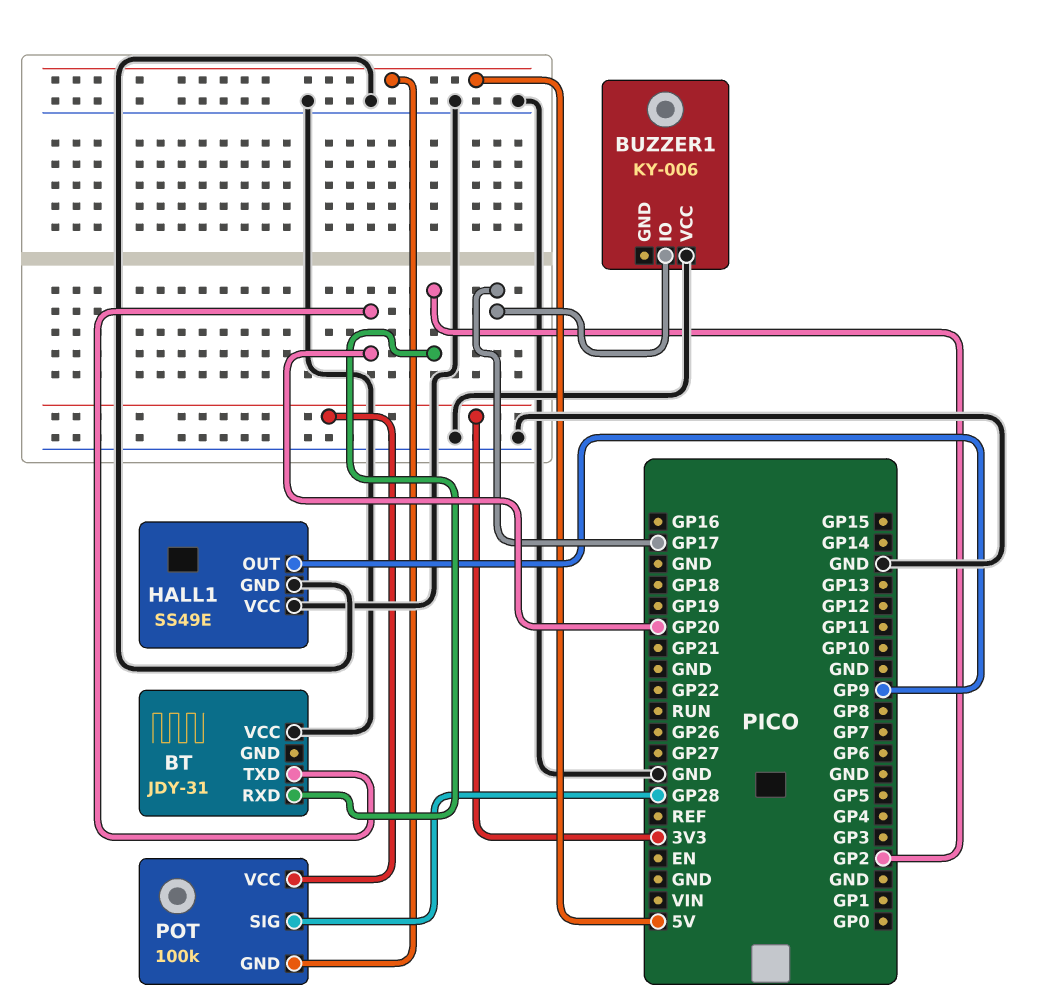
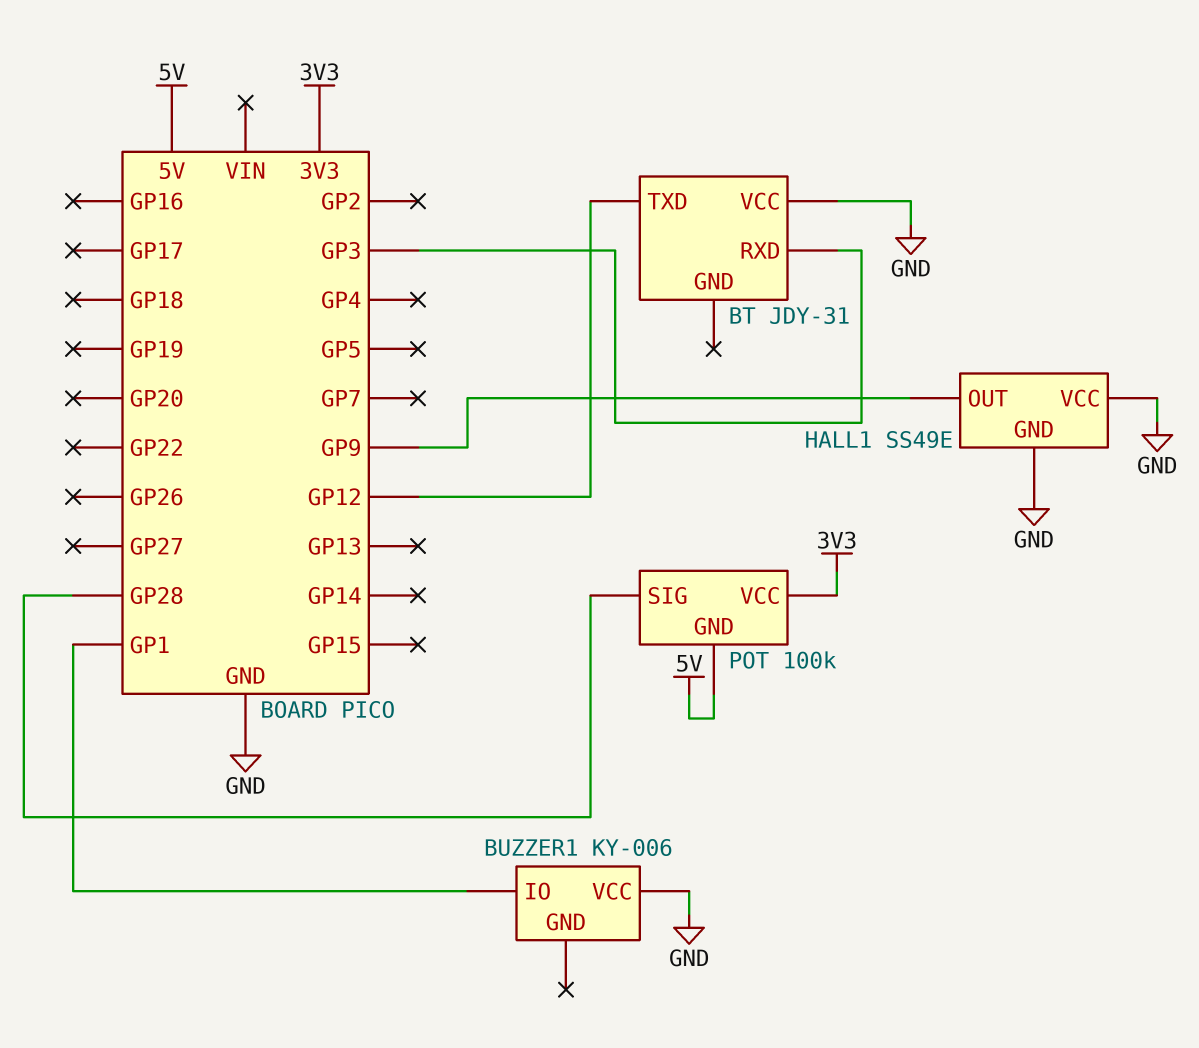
BT pin RXD: GP2 -> GP3
BT pin TXD: GP20 -> GP12
BUZZER1 pin IO: GP17 -> GP1

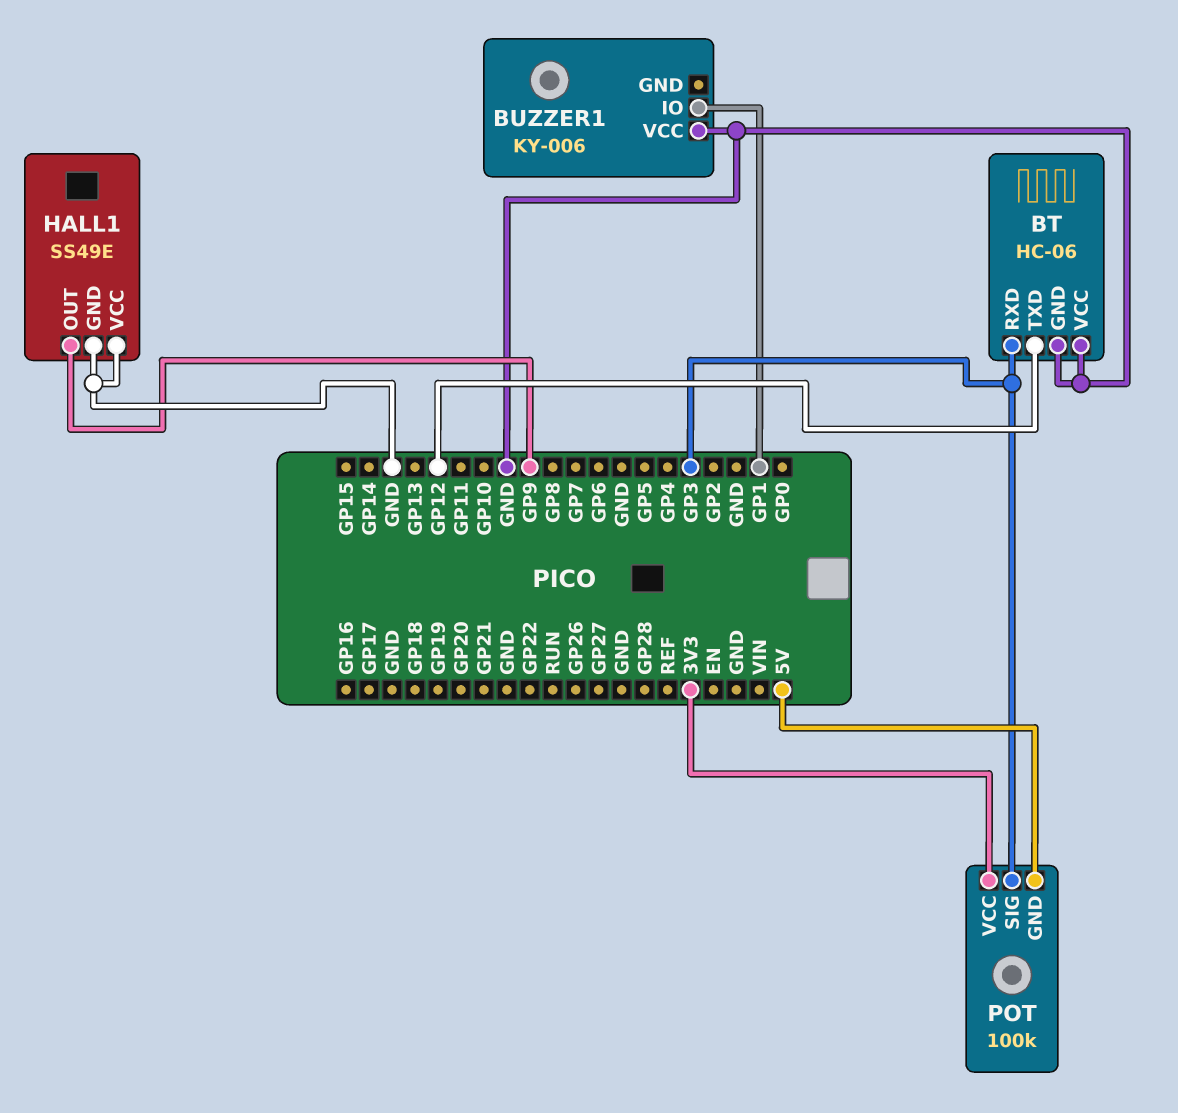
BT: JDY-31 -> HC-06
BT pin GND: none -> GND
POT pin SIG: GP28 -> GP3

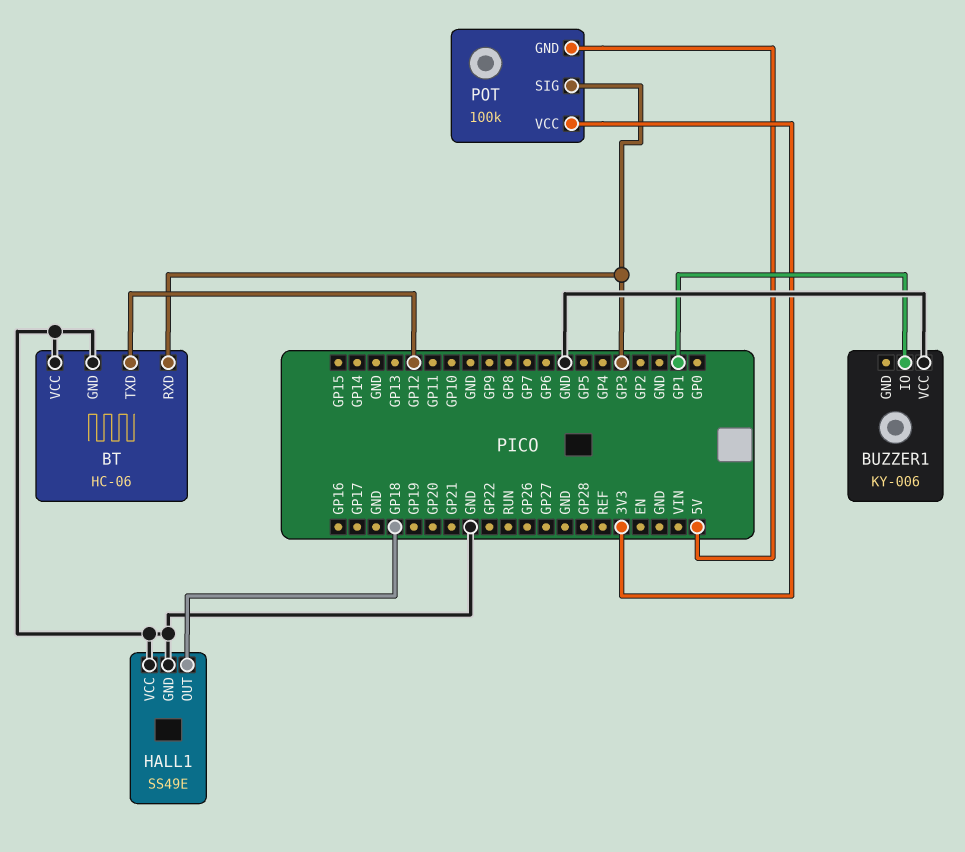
HALL1 pin OUT: GP9 -> GP18

